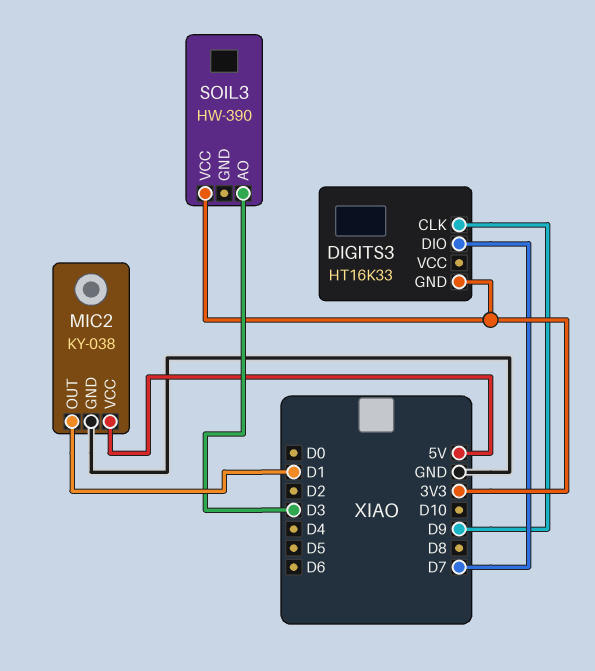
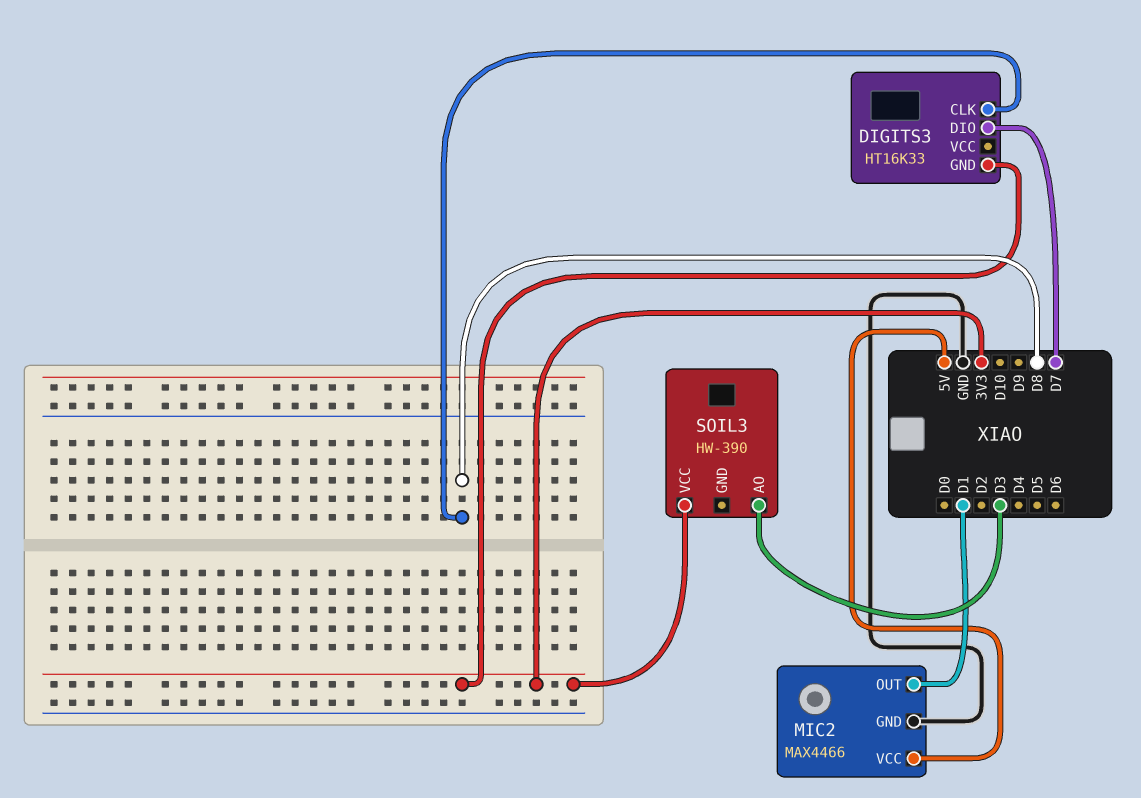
DIGITS3 pin CLK: D9 -> D8
MIC2: KY-038 -> MAX4466

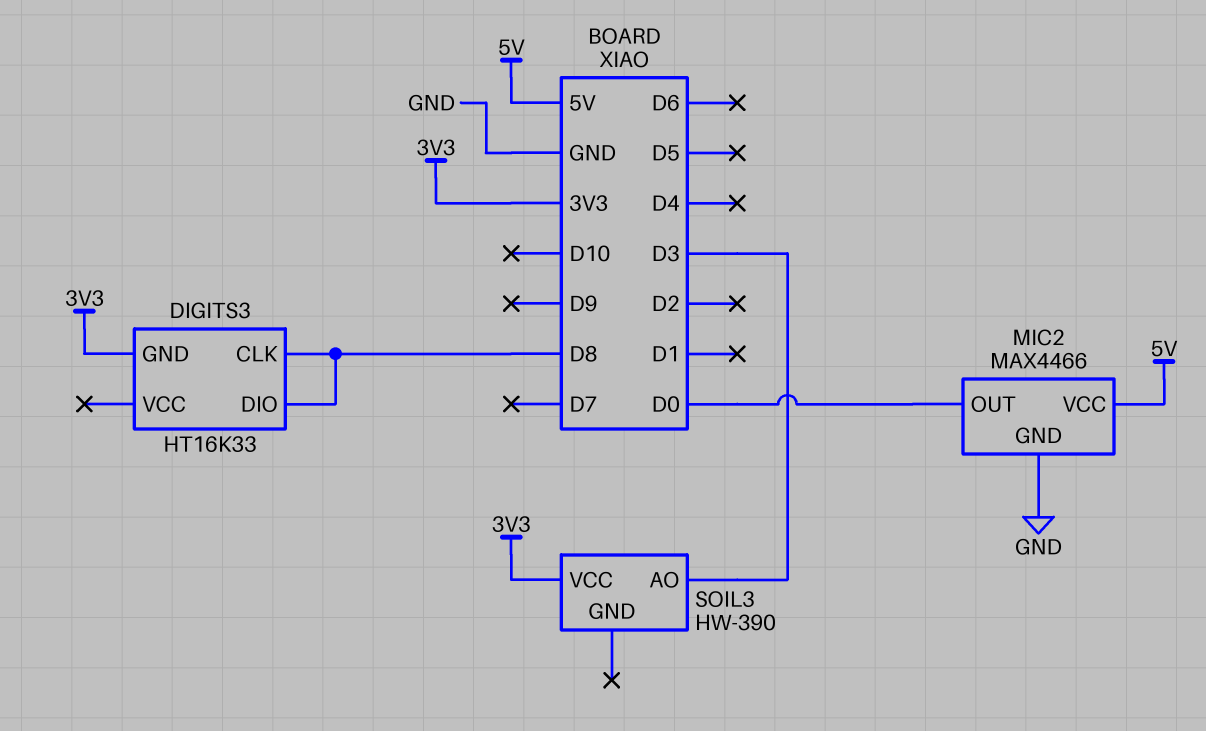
DIGITS3 pin DIO: D7 -> D8
MIC2 pin OUT: D1 -> D0

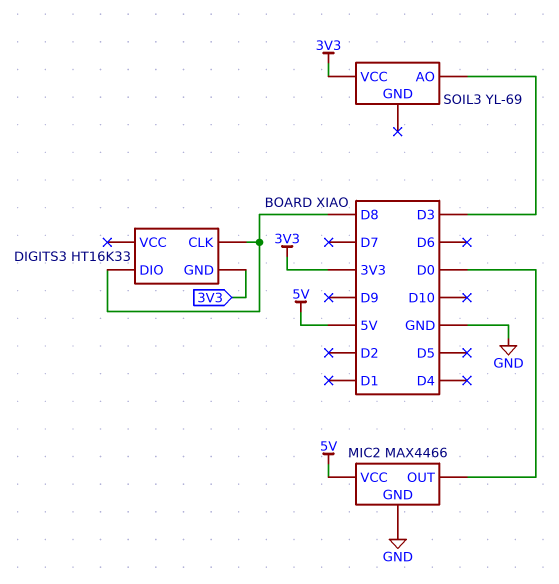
SOIL3: HW-390 -> YL-69

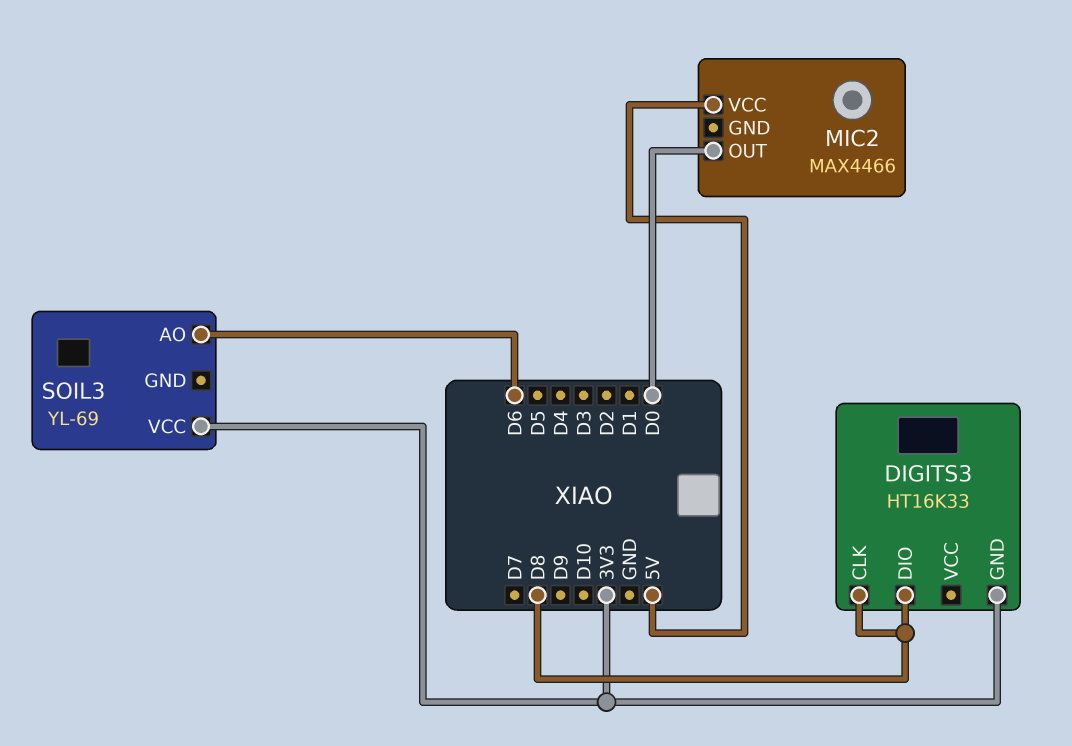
MIC2 pin GND: GND -> none
SOIL3 pin AO: D3 -> D6

